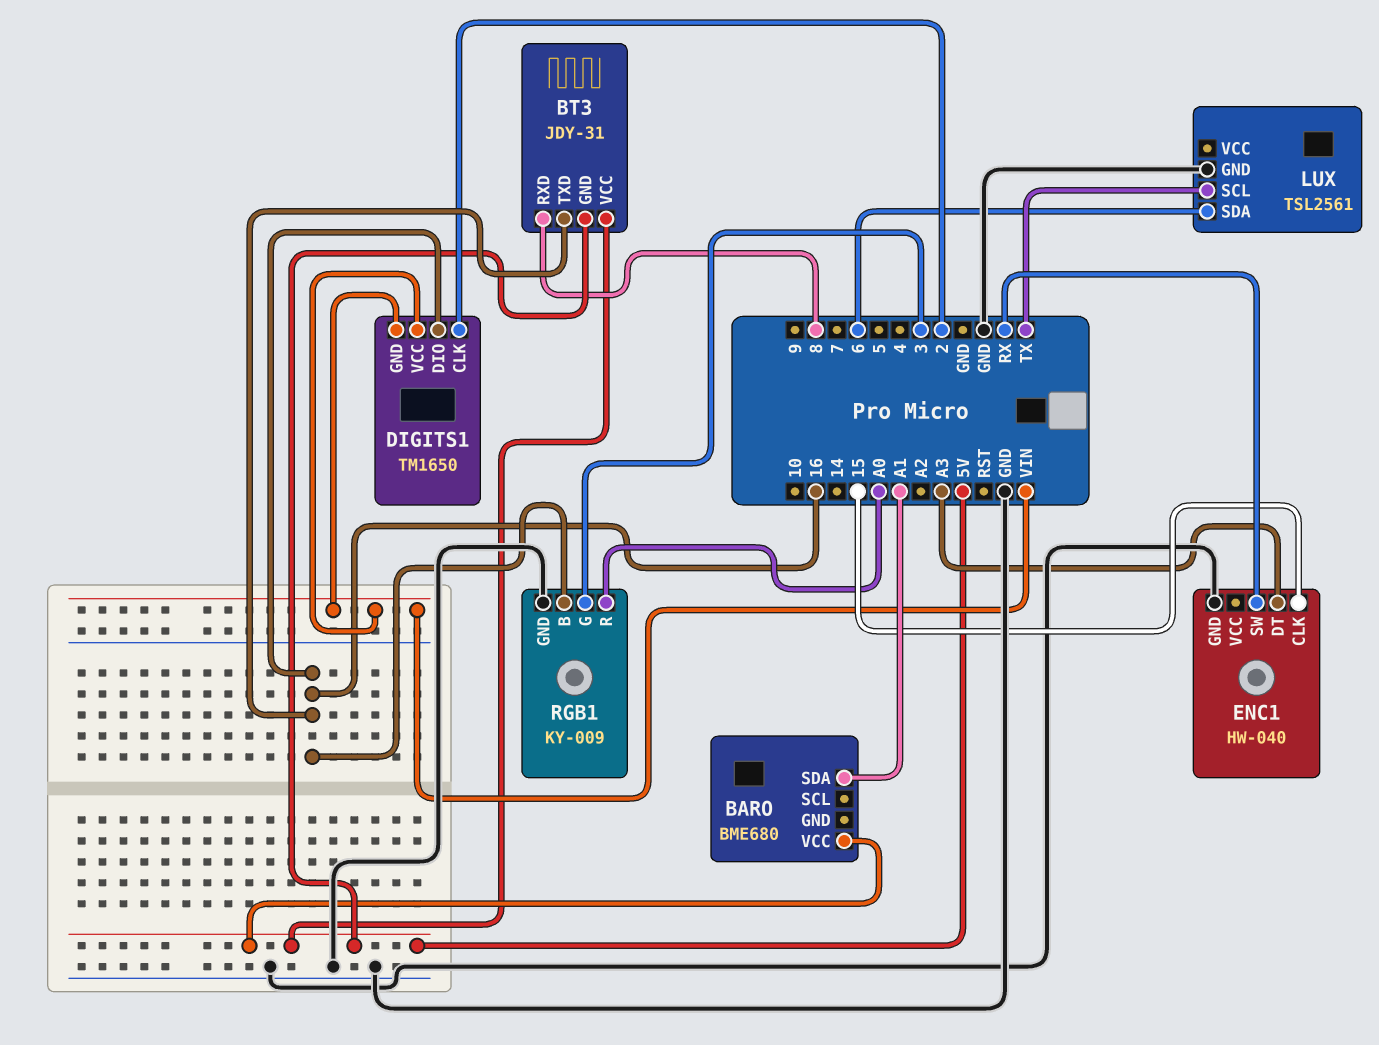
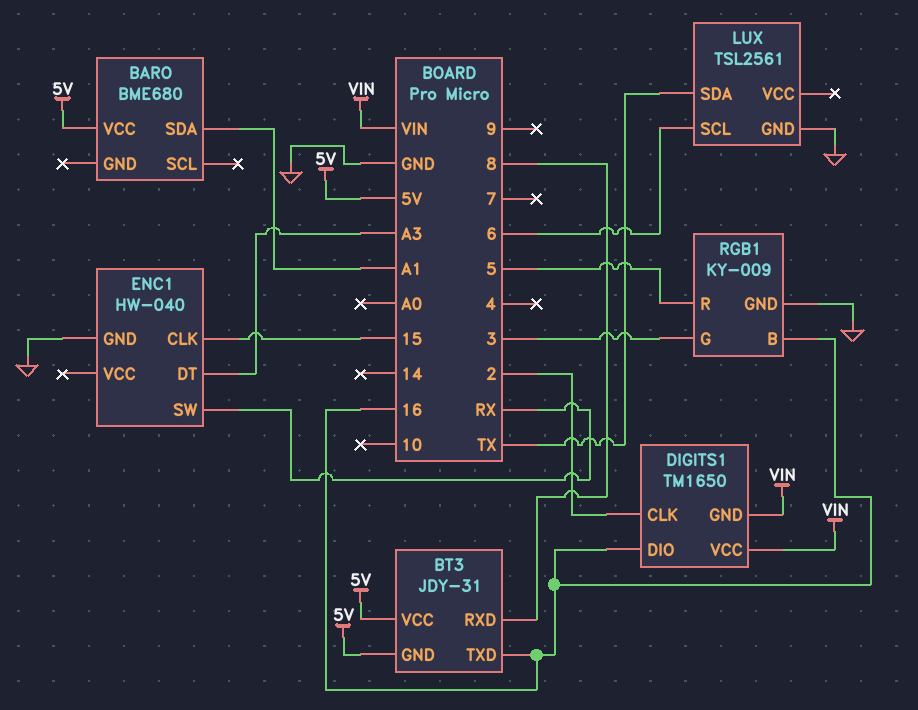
LUX pin SCL: TX -> 6
LUX pin SDA: 6 -> TX
RGB1 pin R: A0 -> 5

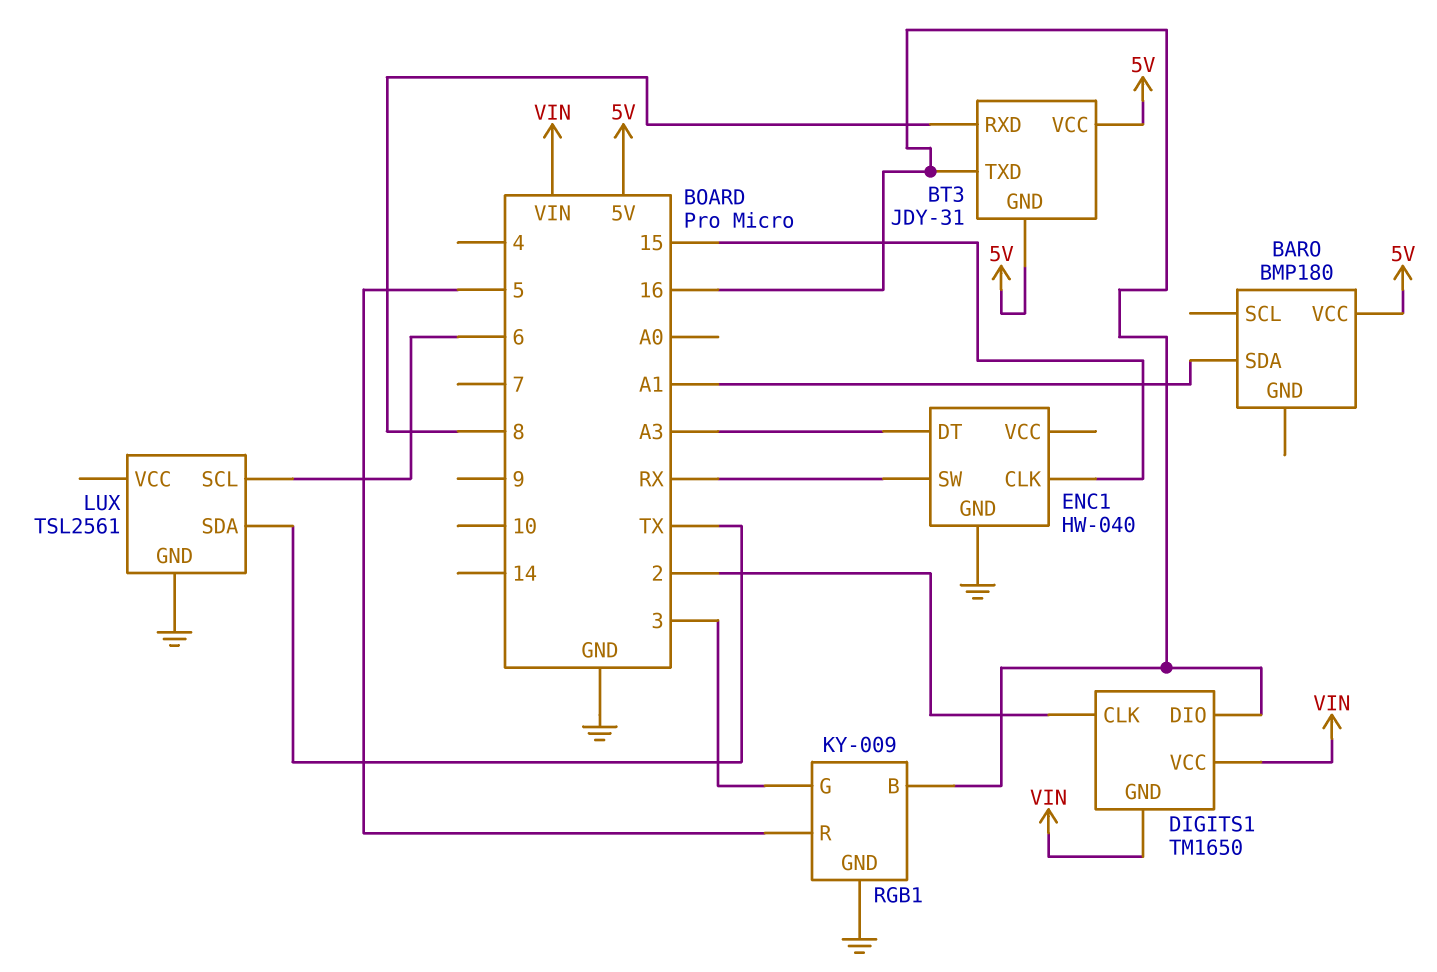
BARO: BME680 -> BMP180

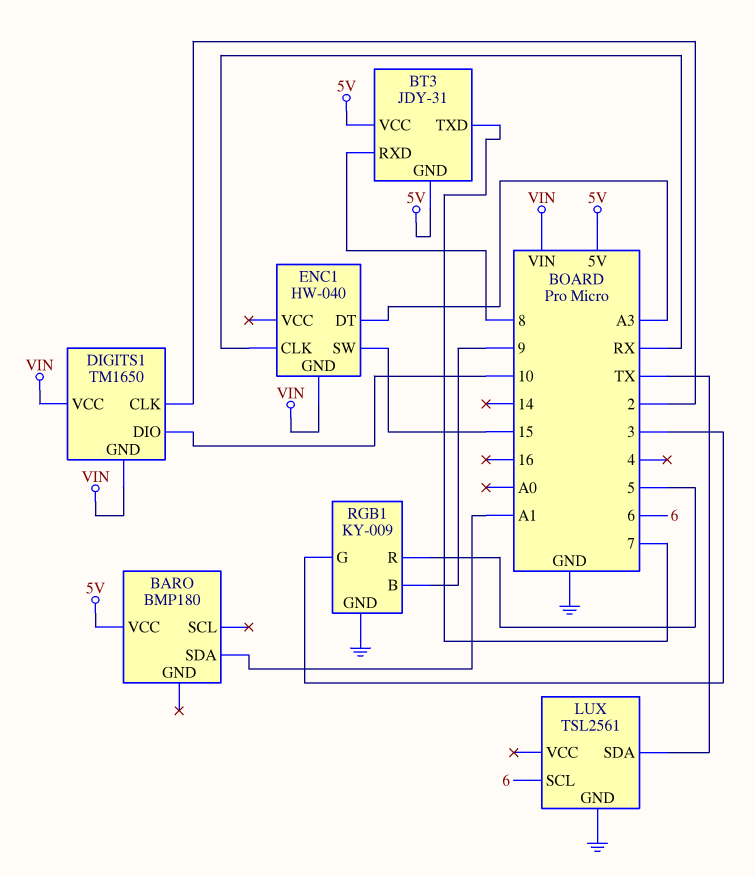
BT3 pin TXD: 16 -> 7
DIGITS1 pin DIO: 16 -> 10
ENC1 pin CLK: 15 -> RX
ENC1 pin GND: GND -> VIN
ENC1 pin SW: RX -> 15
RGB1 pin B: 16 -> 9

